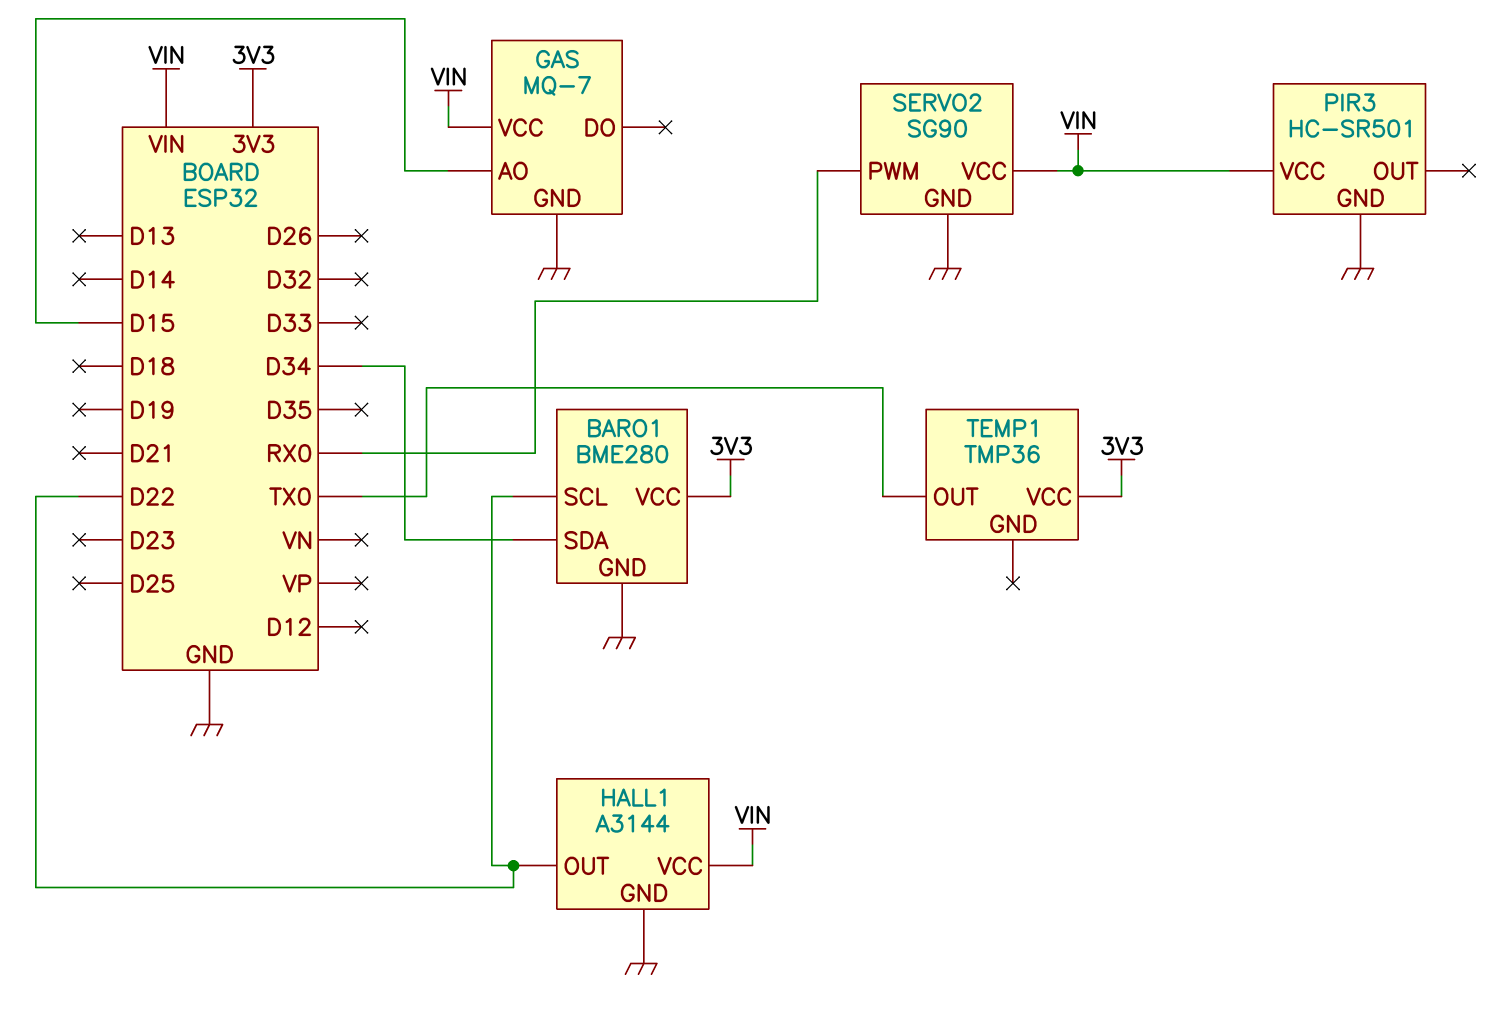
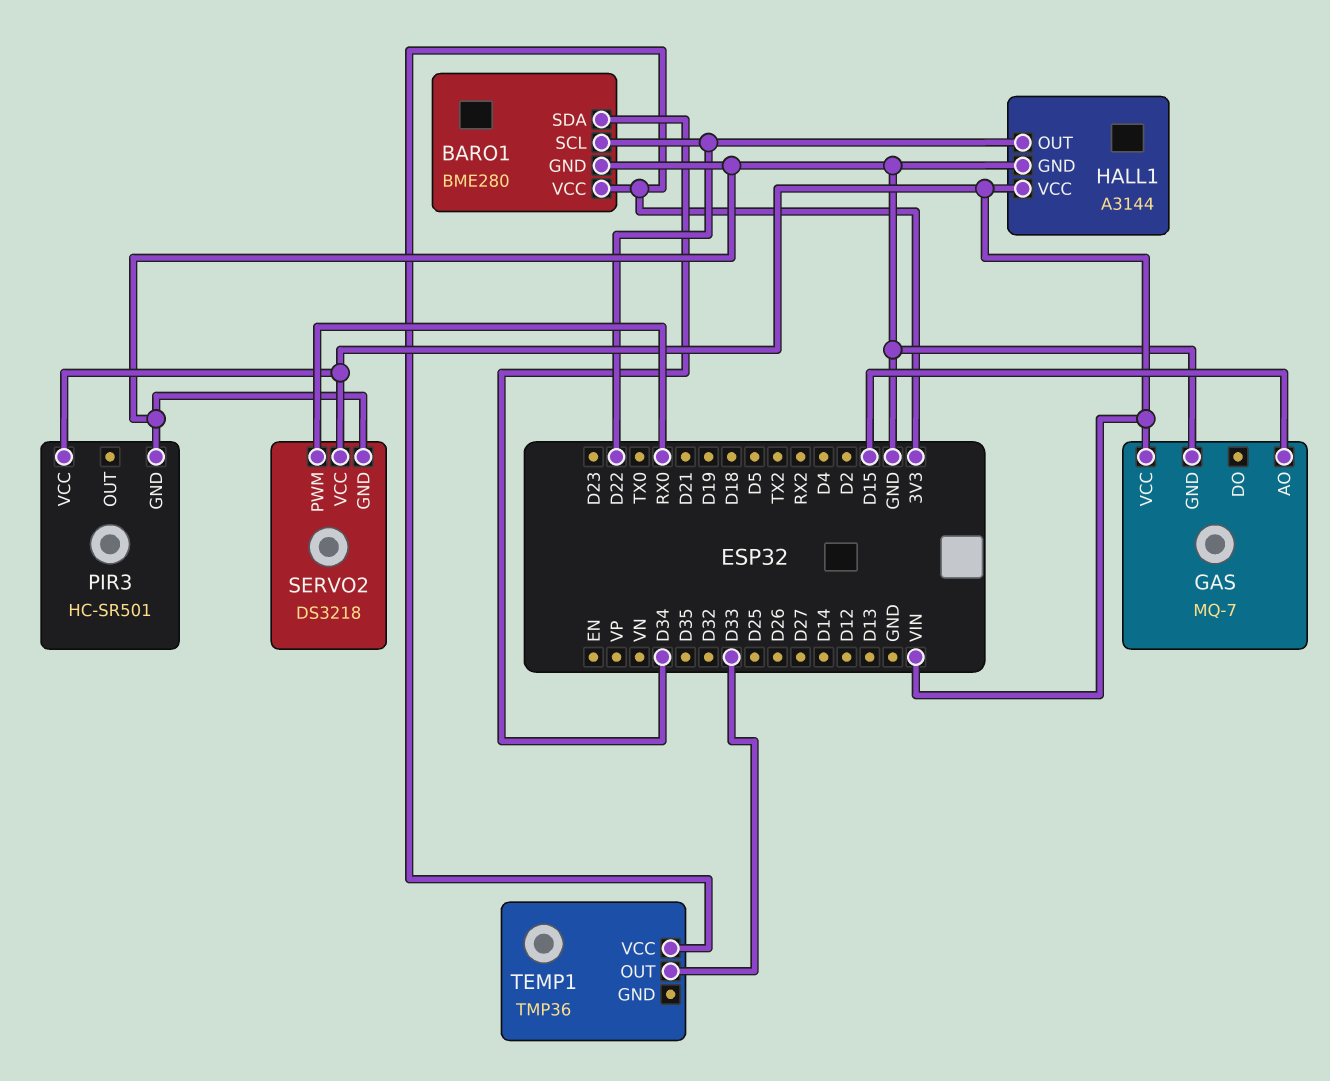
SERVO2: SG90 -> DS3218
TEMP1 pin OUT: TX0 -> D33

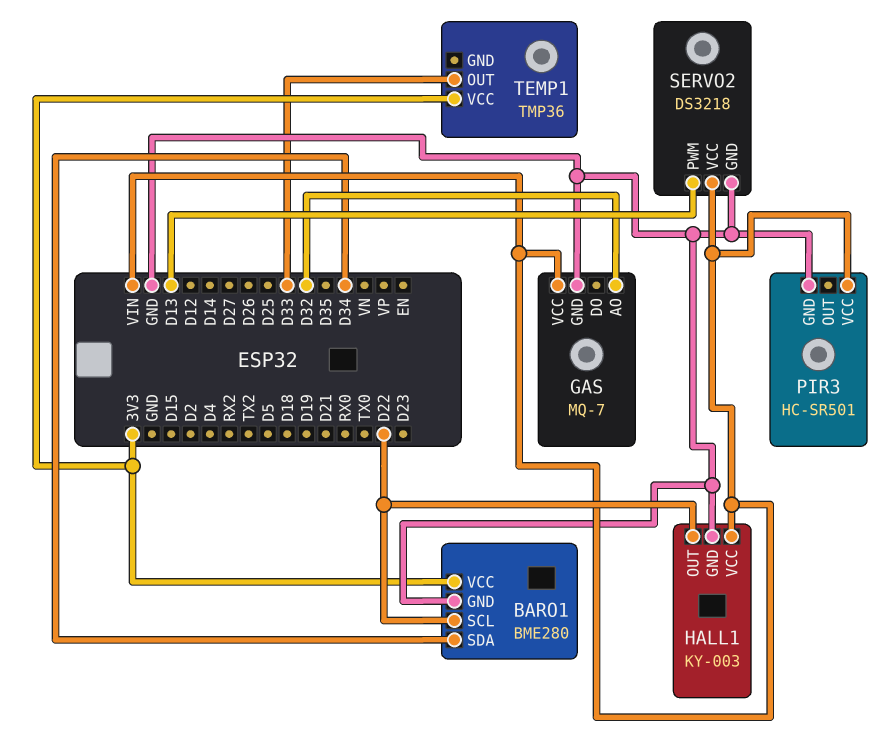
GAS pin AO: D15 -> D32
HALL1: A3144 -> KY-003
SERVO2 pin PWM: RX0 -> D13

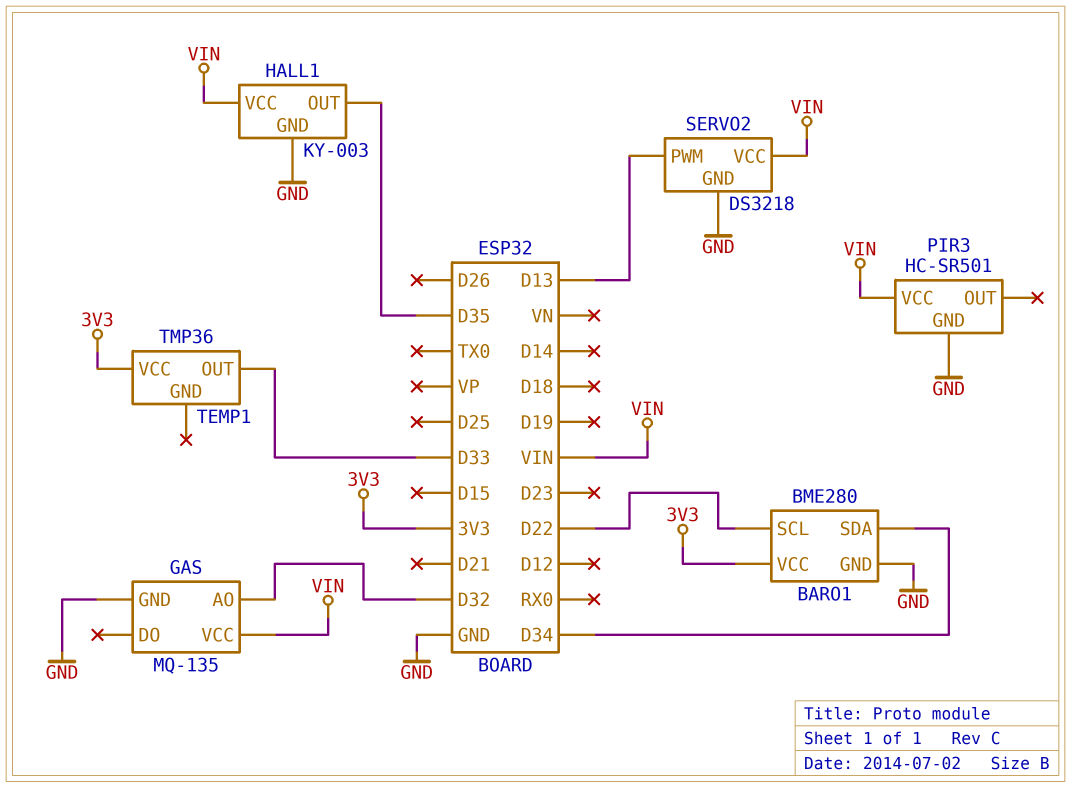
GAS: MQ-7 -> MQ-135
HALL1 pin OUT: D22 -> D35

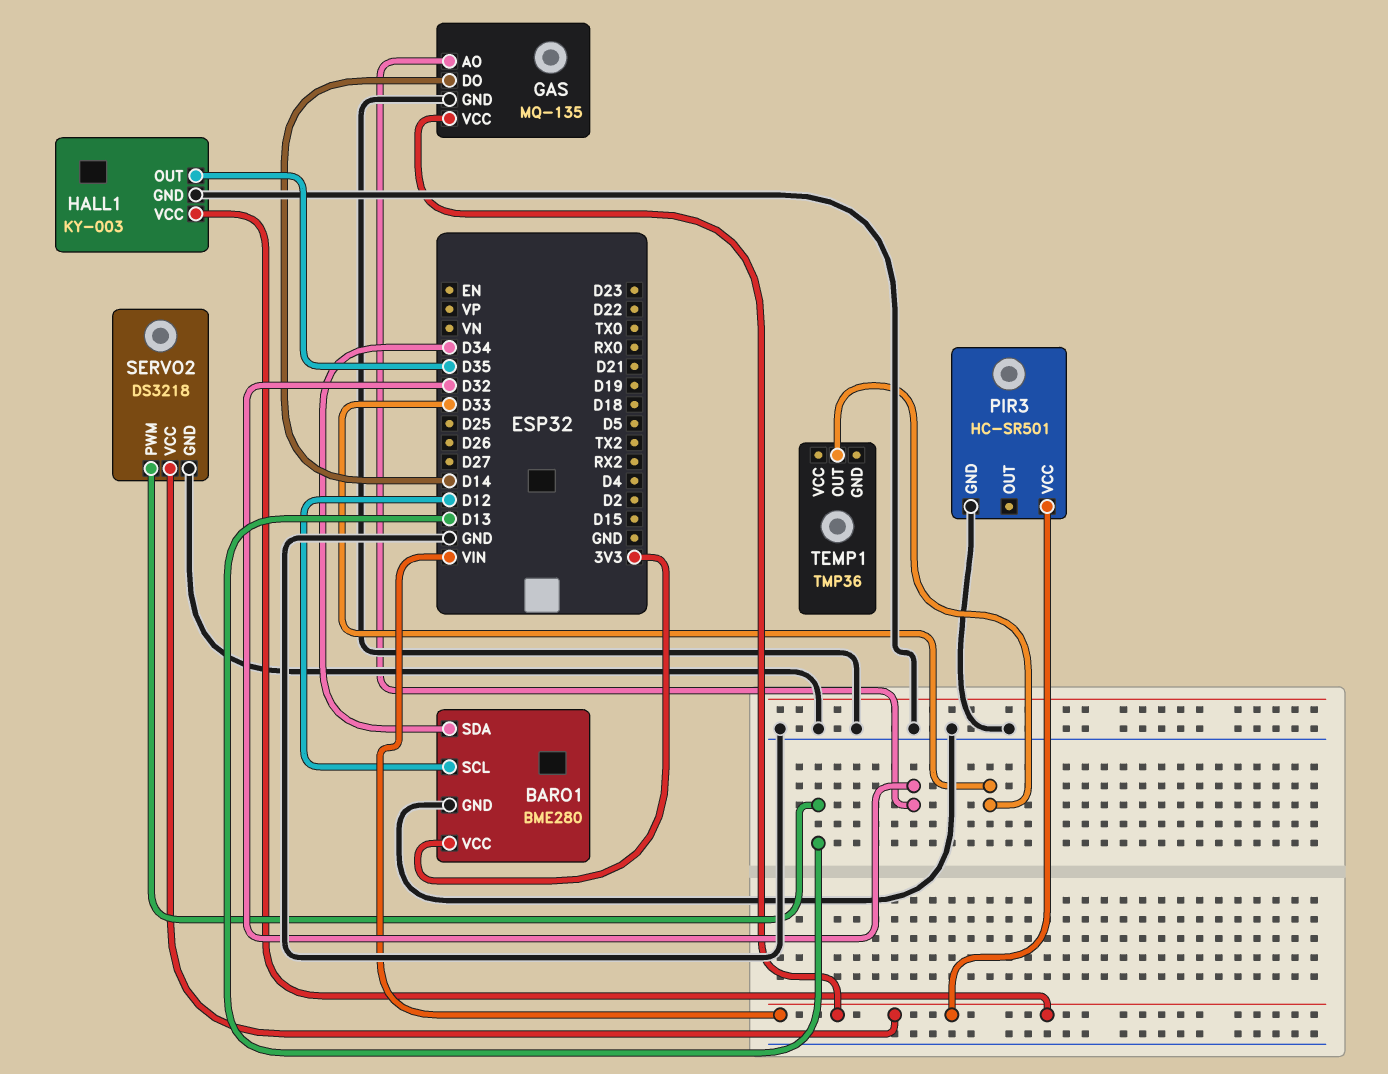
BARO1 pin SCL: D22 -> D12
GAS pin DO: none -> D14
TEMP1 pin VCC: 3V3 -> none

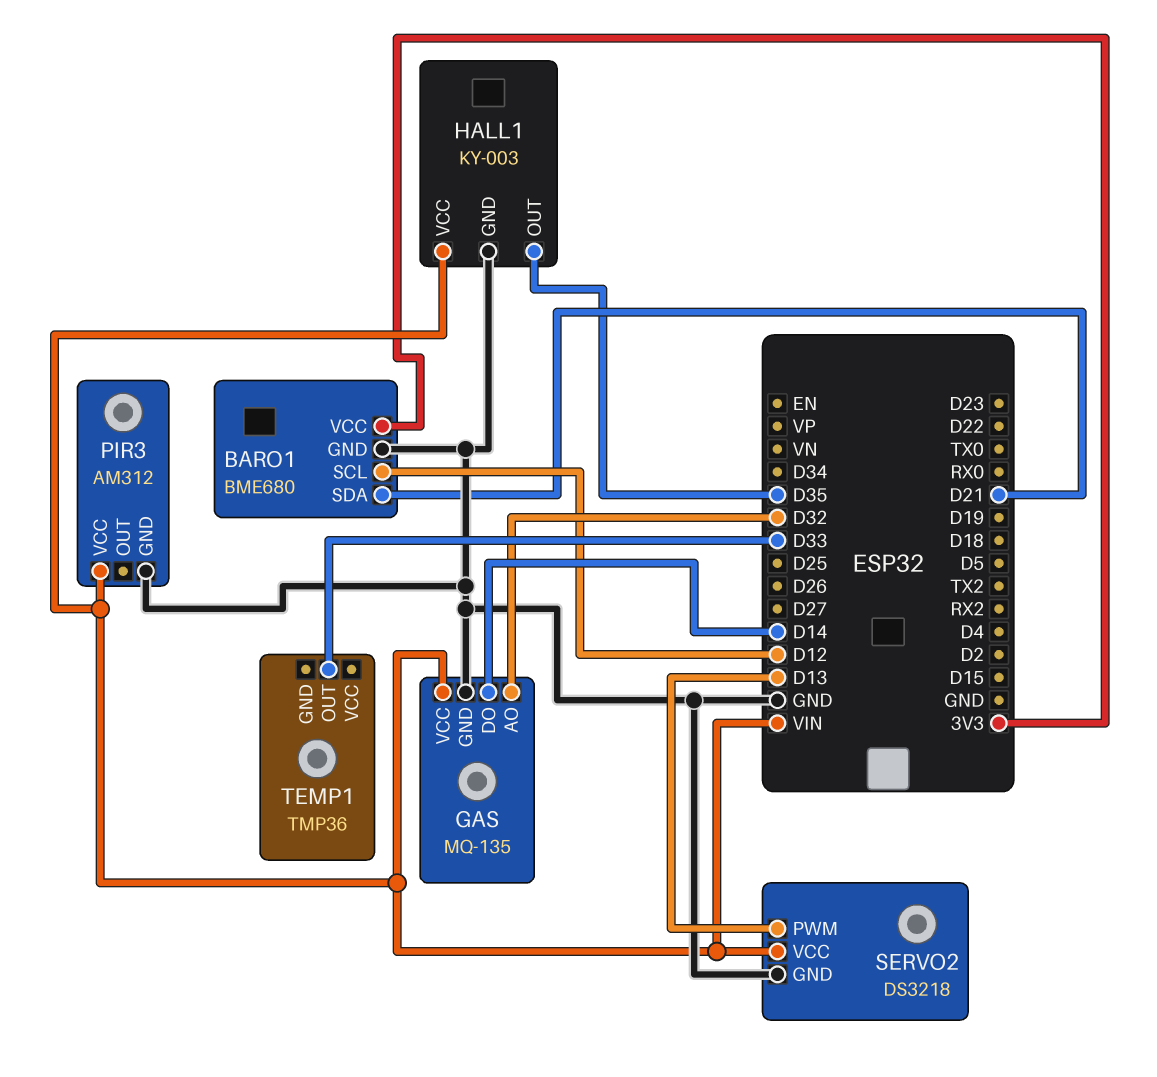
BARO1: BME280 -> BME680
BARO1 pin SDA: D34 -> D21
PIR3: HC-SR501 -> AM312

